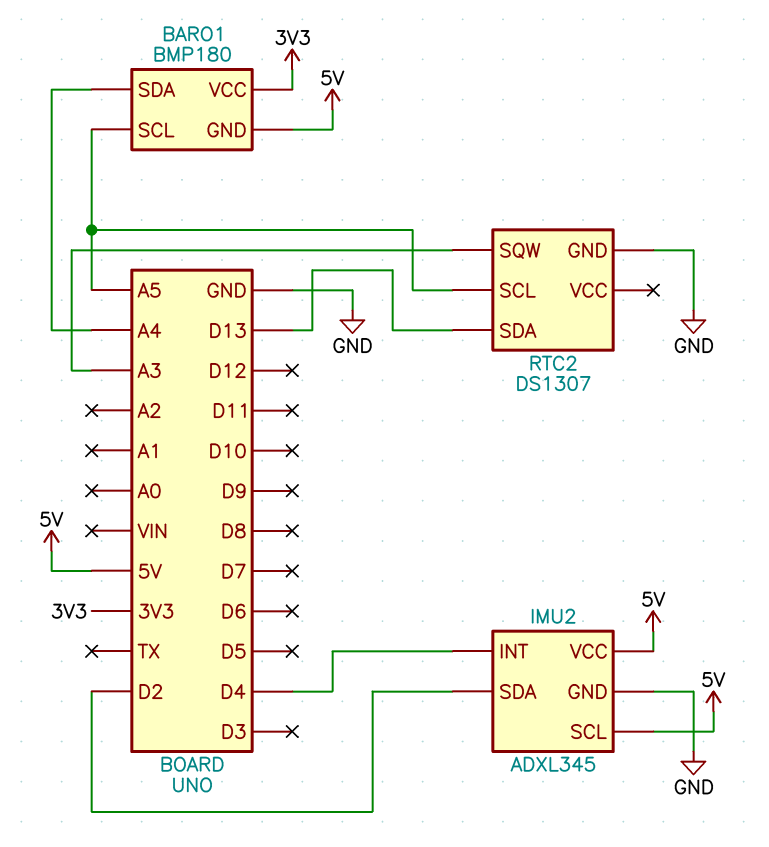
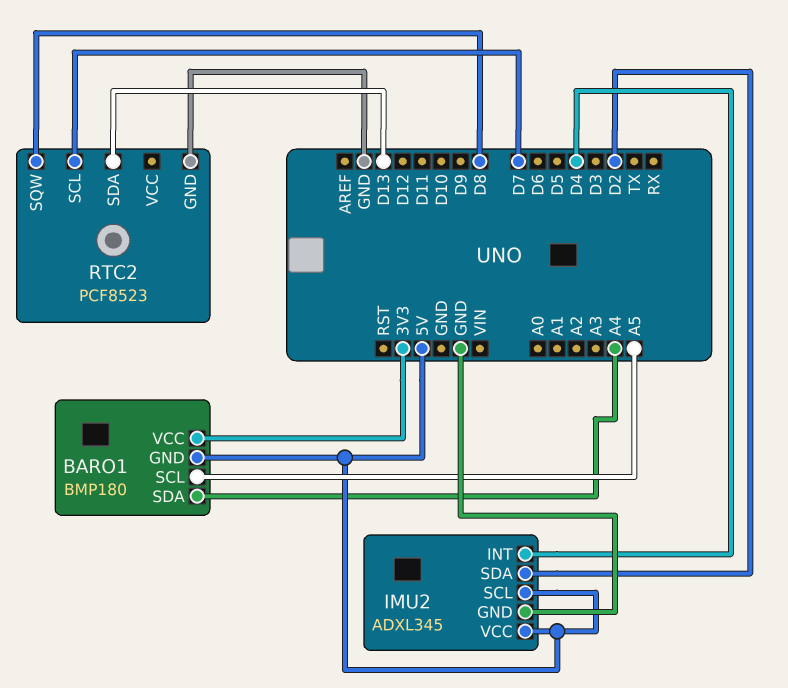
RTC2: DS1307 -> PCF8523
RTC2 pin SCL: A5 -> D7
RTC2 pin SQW: A3 -> D8

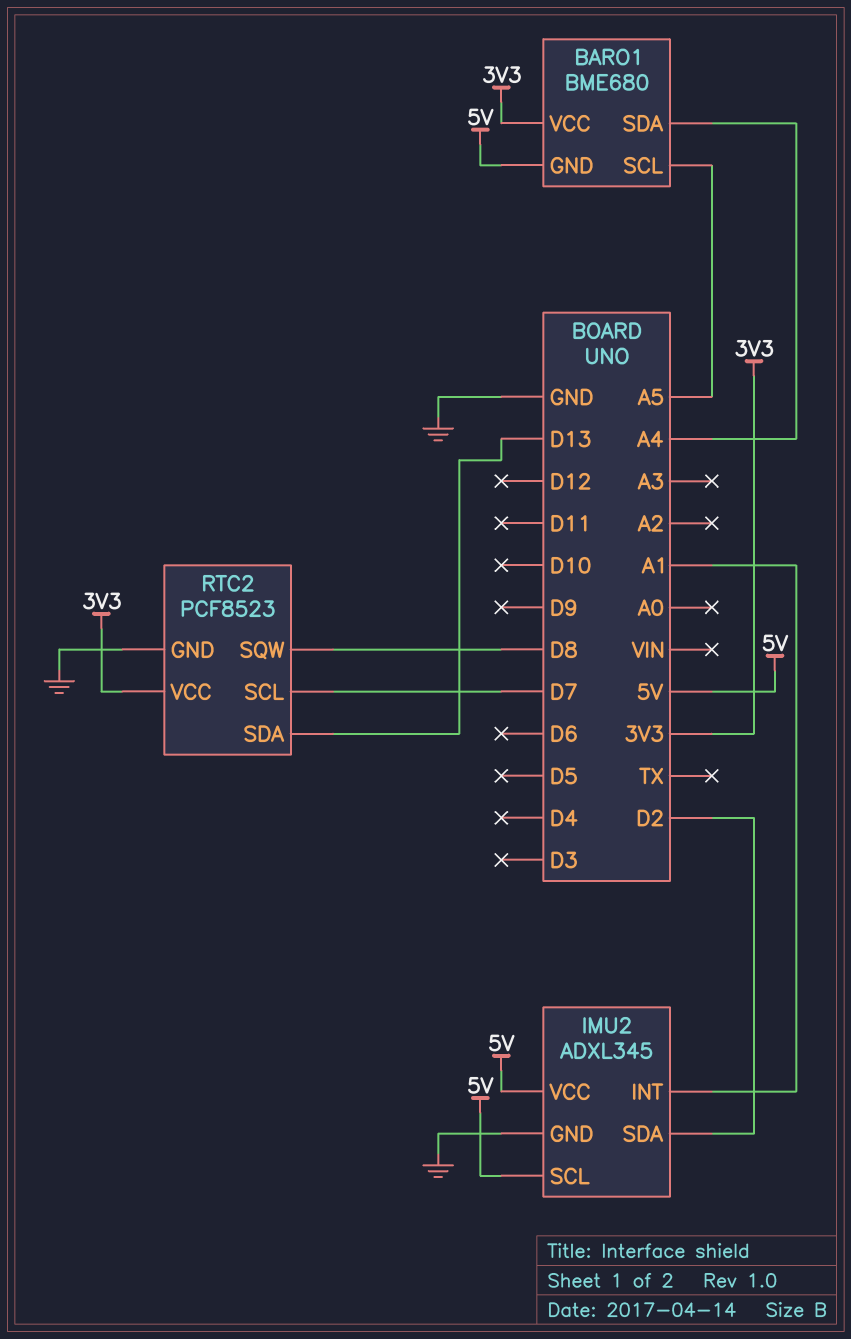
BARO1: BMP180 -> BME680
IMU2 pin INT: D4 -> A1
RTC2 pin VCC: none -> 3V3

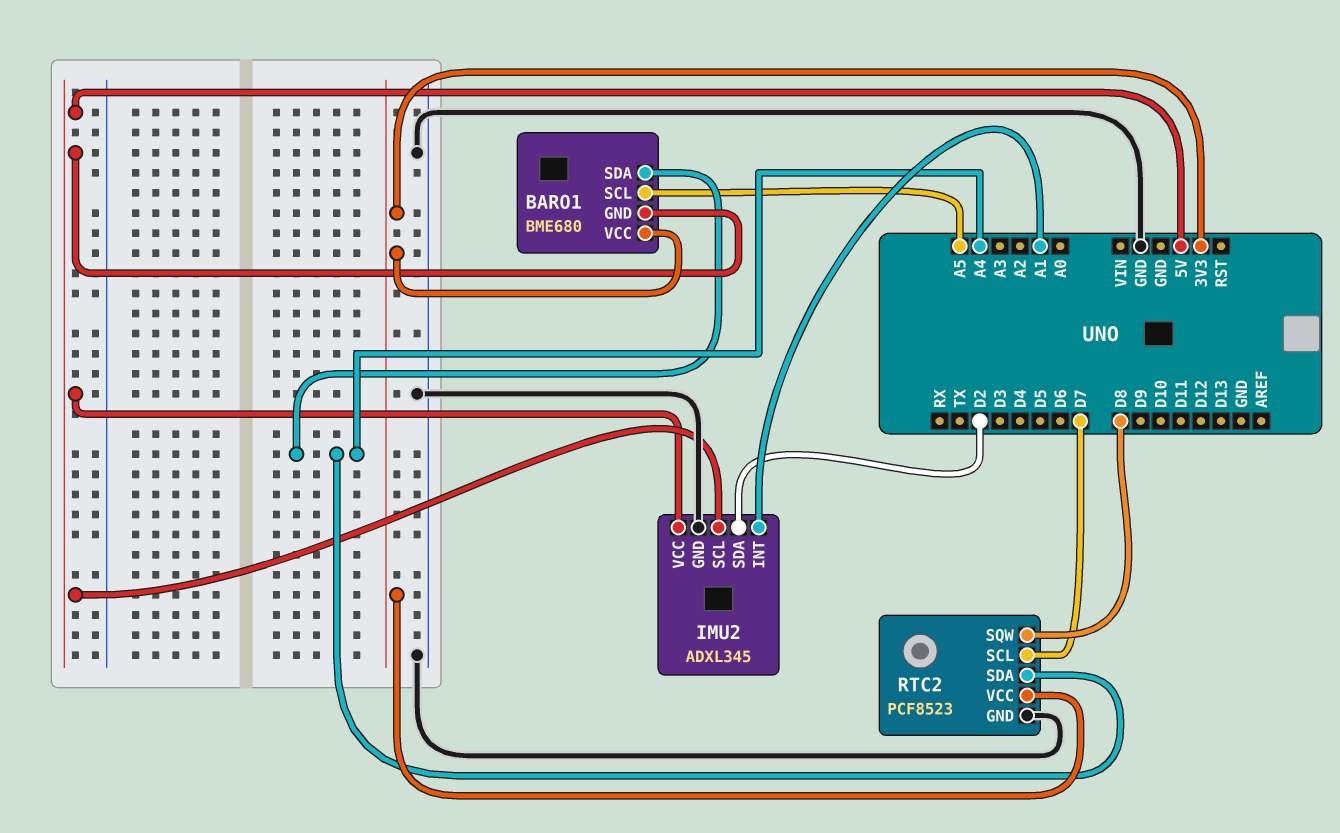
RTC2 pin SDA: D13 -> A4

